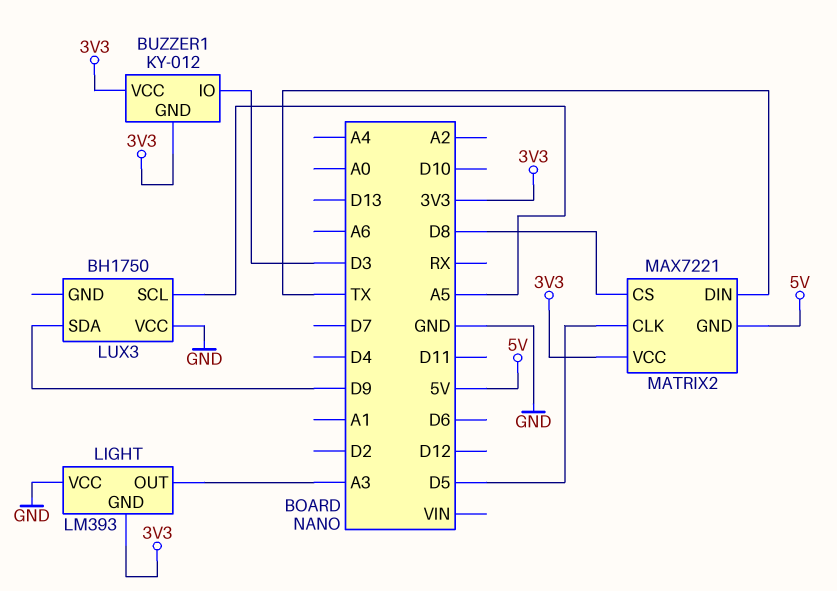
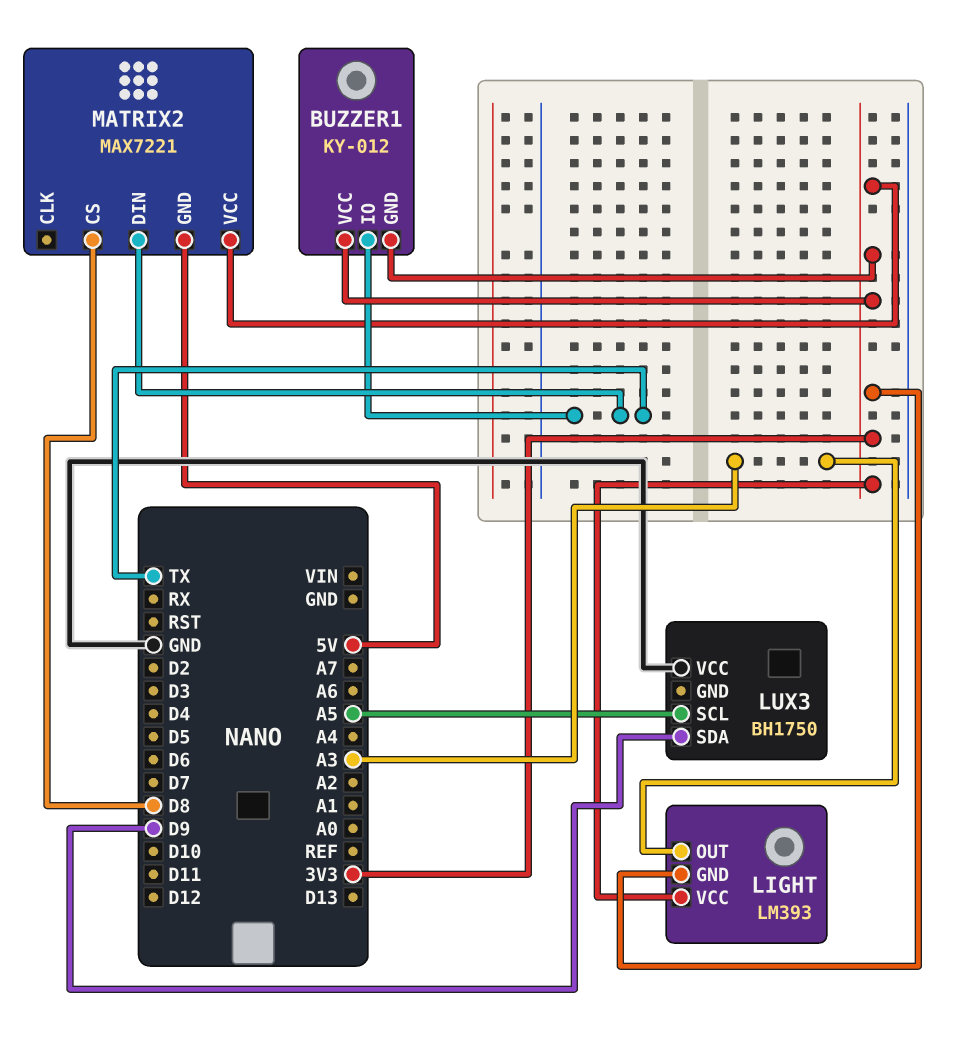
BUZZER1 pin IO: D3 -> TX
LIGHT pin VCC: GND -> 3V3
MATRIX2 pin CLK: D5 -> none

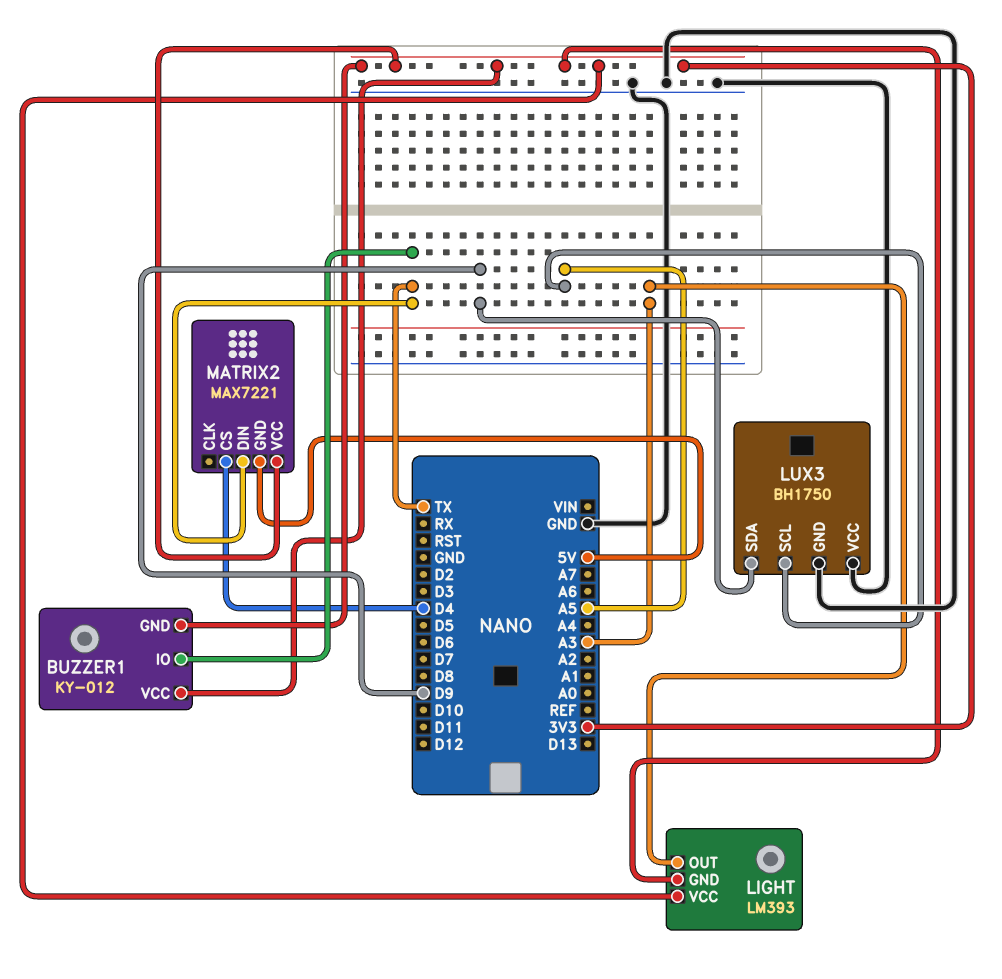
LUX3 pin GND: none -> GND
MATRIX2 pin CS: D8 -> D4

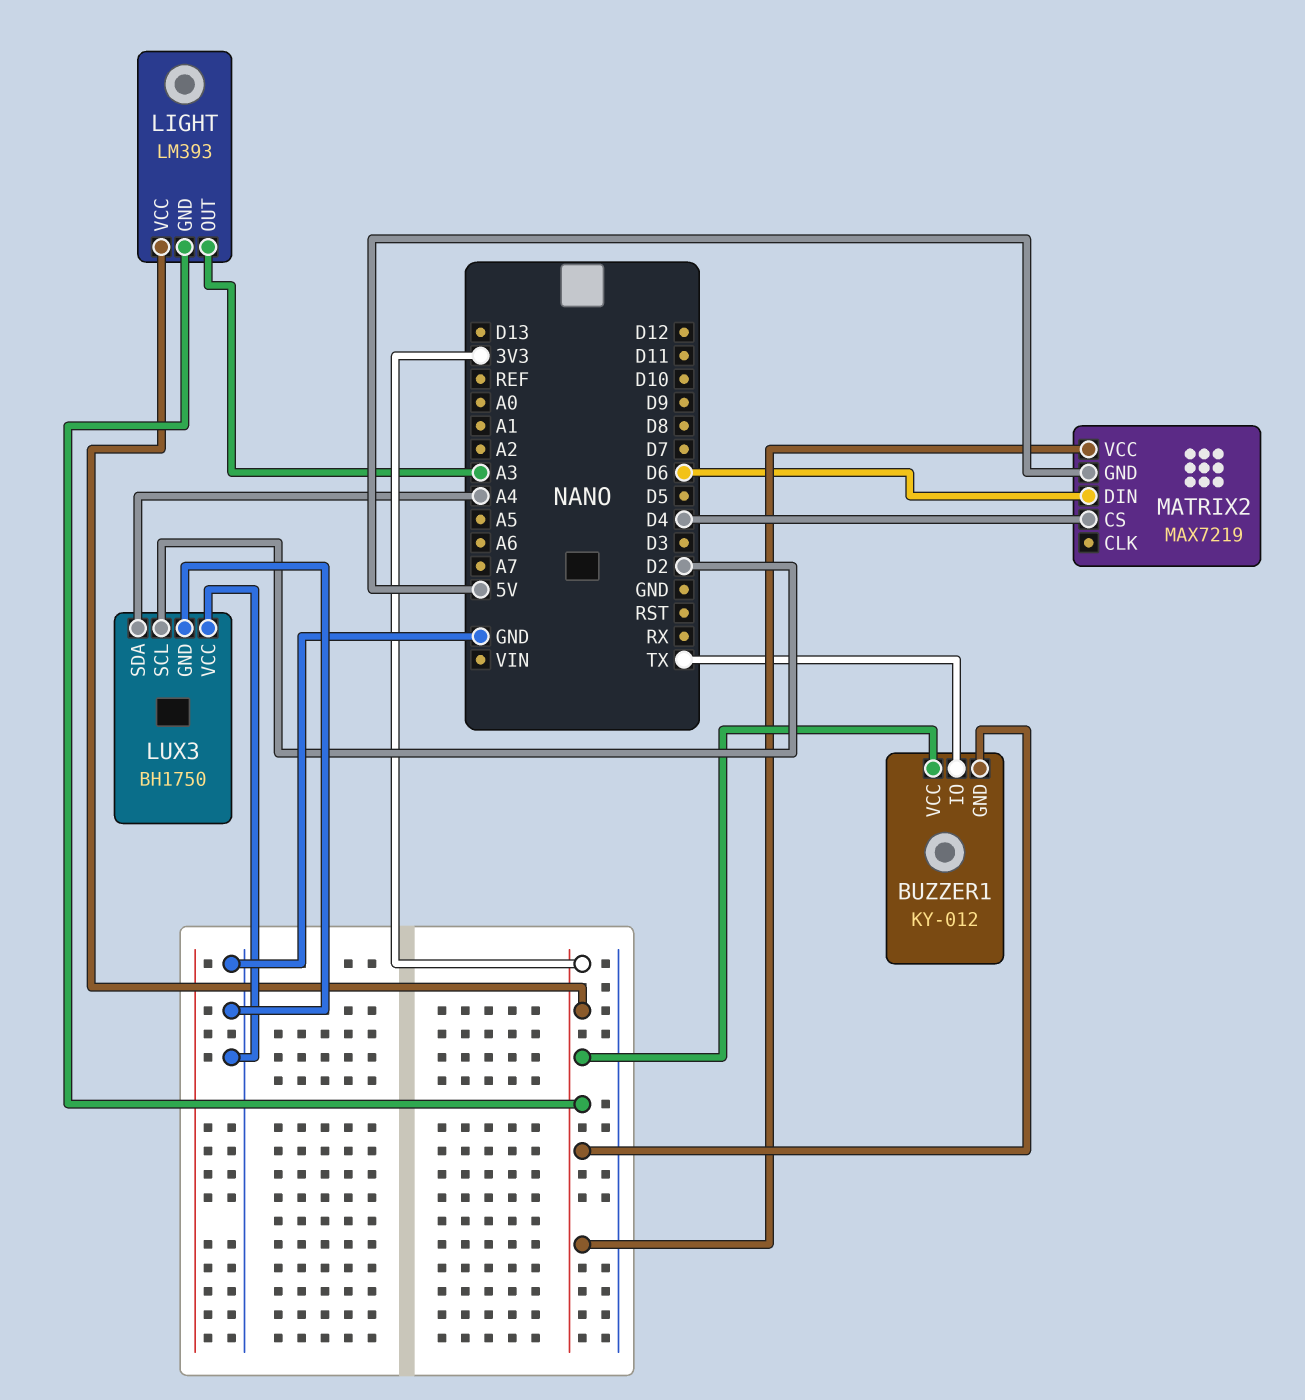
LUX3 pin SCL: A5 -> D2
LUX3 pin SDA: D9 -> A4
MATRIX2: MAX7221 -> MAX7219
MATRIX2 pin DIN: TX -> D6

